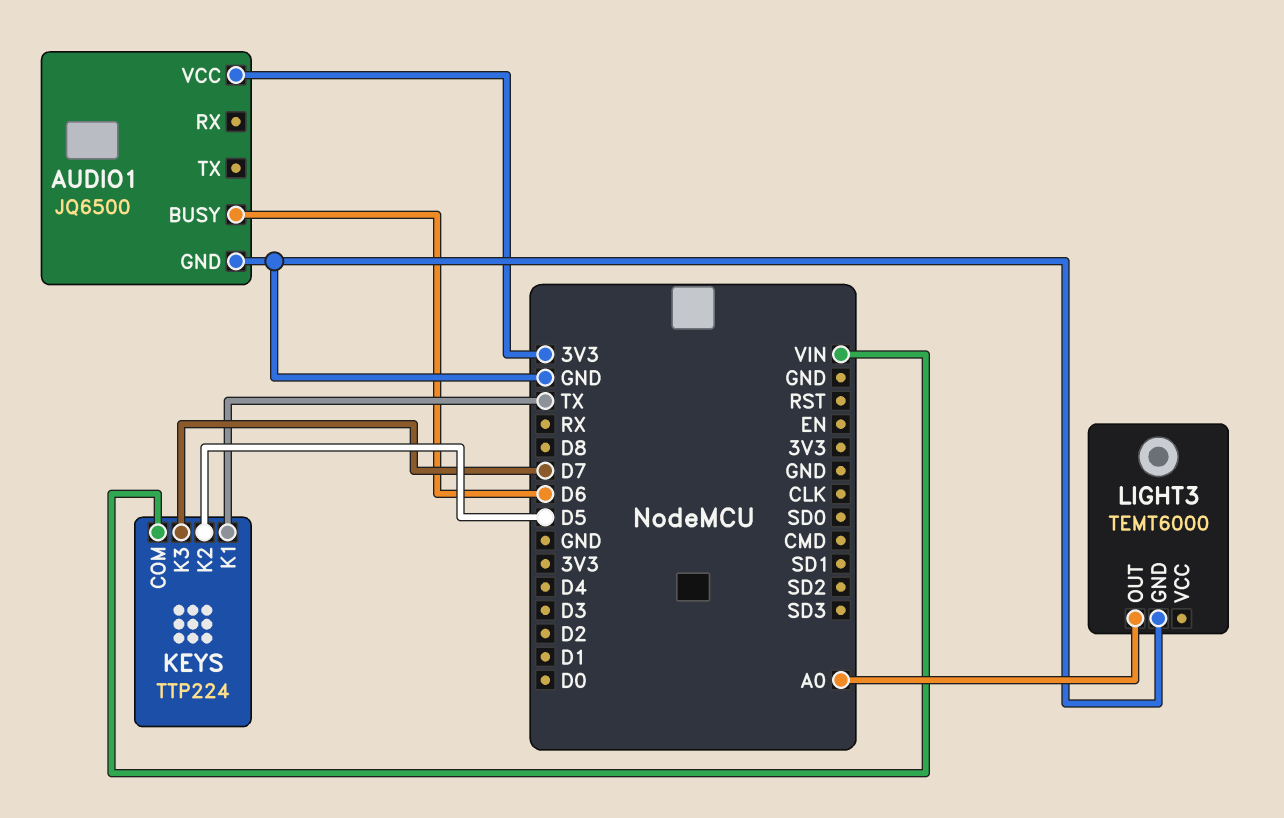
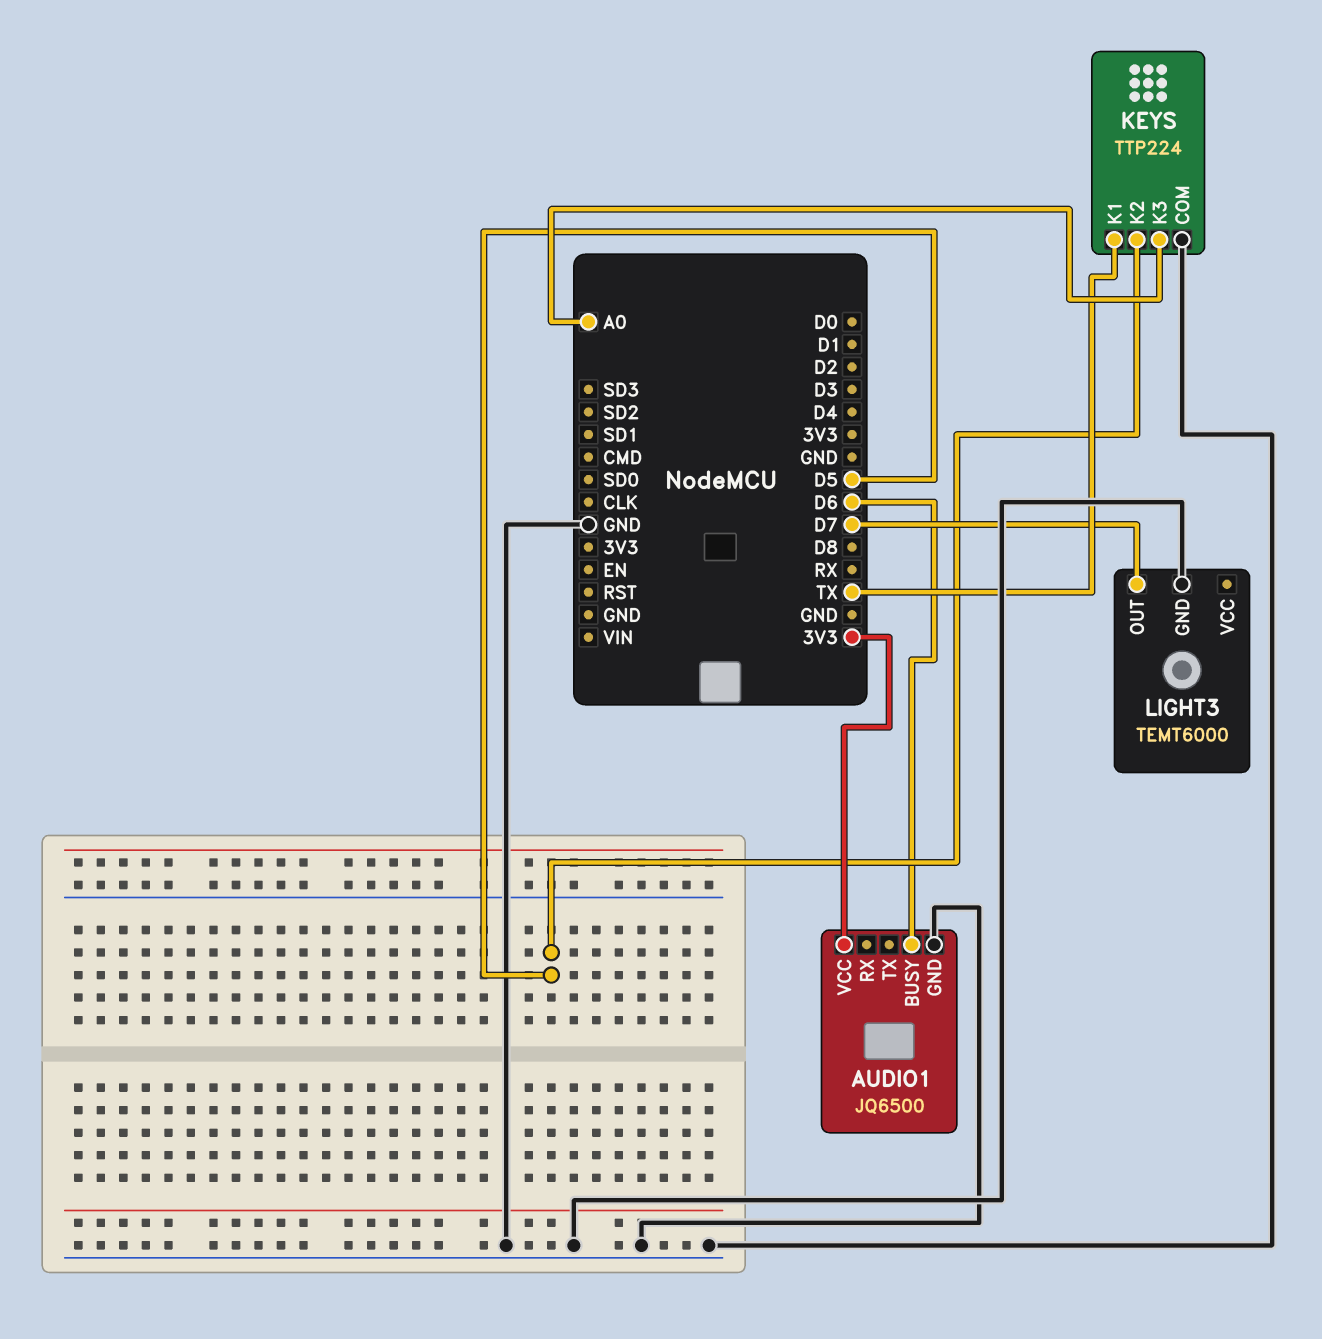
KEYS pin COM: VIN -> GND
KEYS pin K3: D7 -> A0
LIGHT3 pin OUT: A0 -> D7

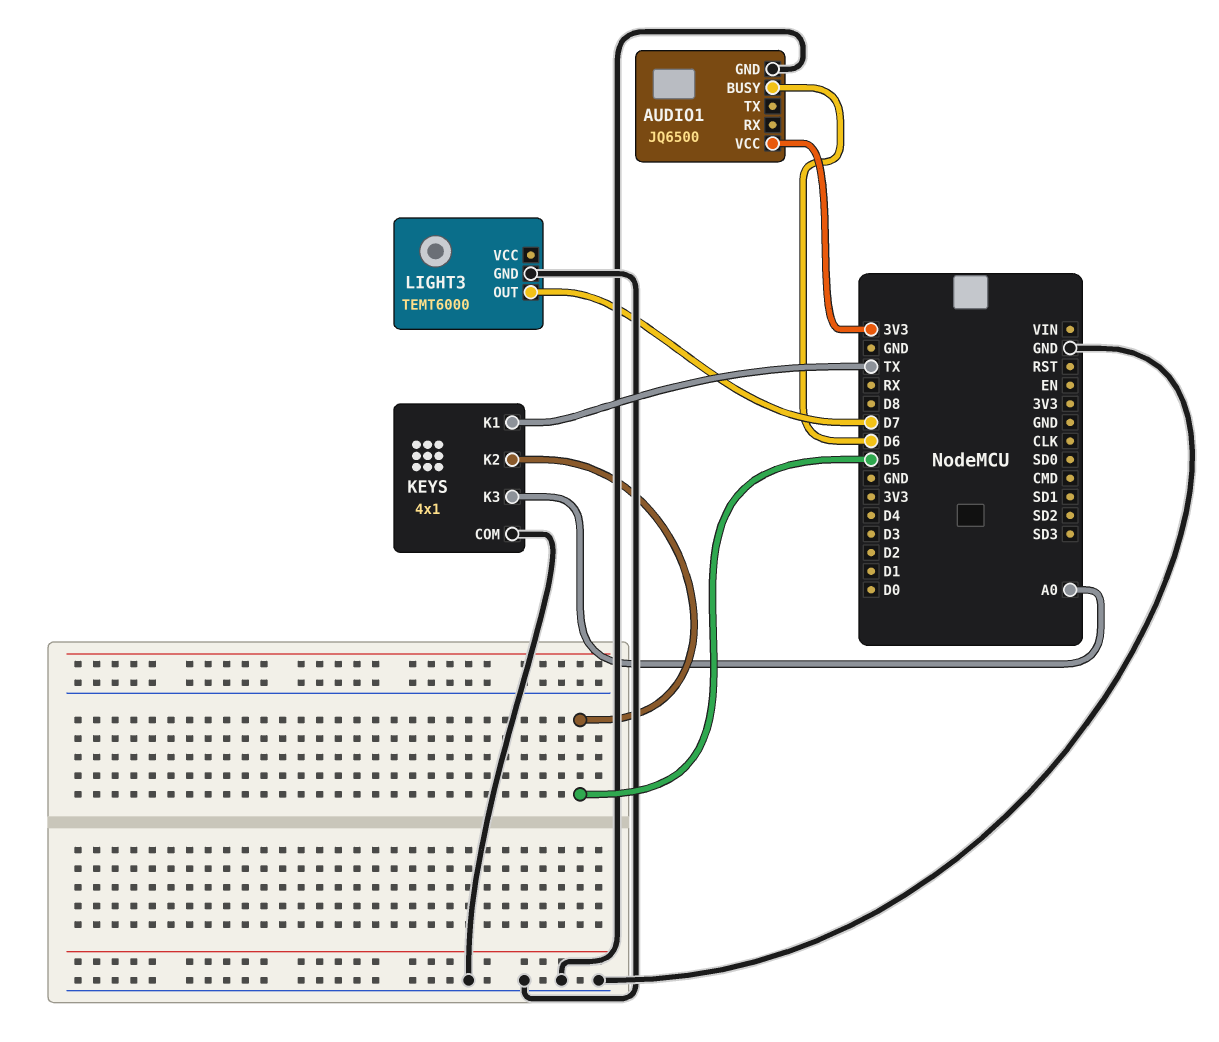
KEYS: TTP224 -> 4x1

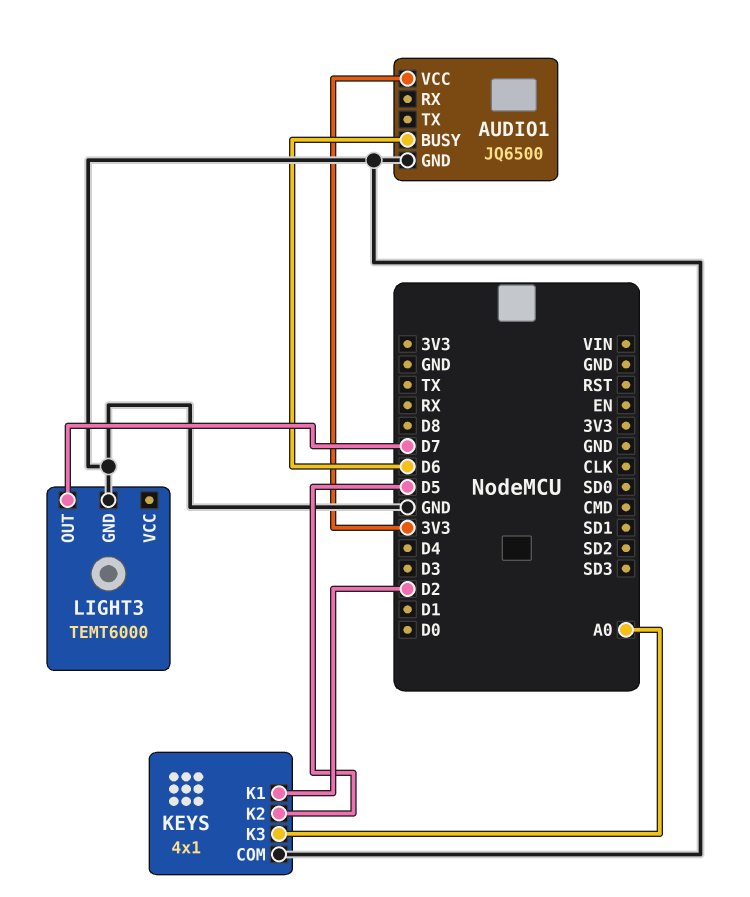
KEYS pin K1: TX -> D2

